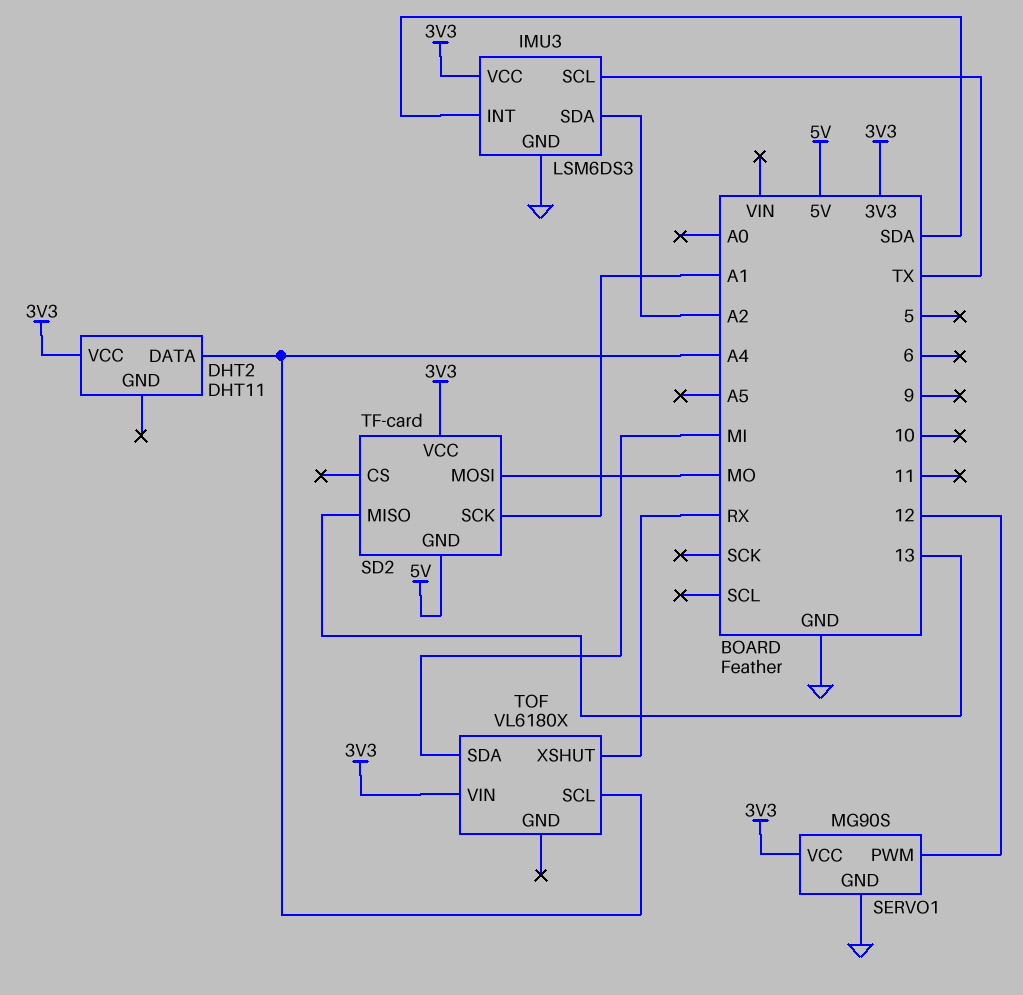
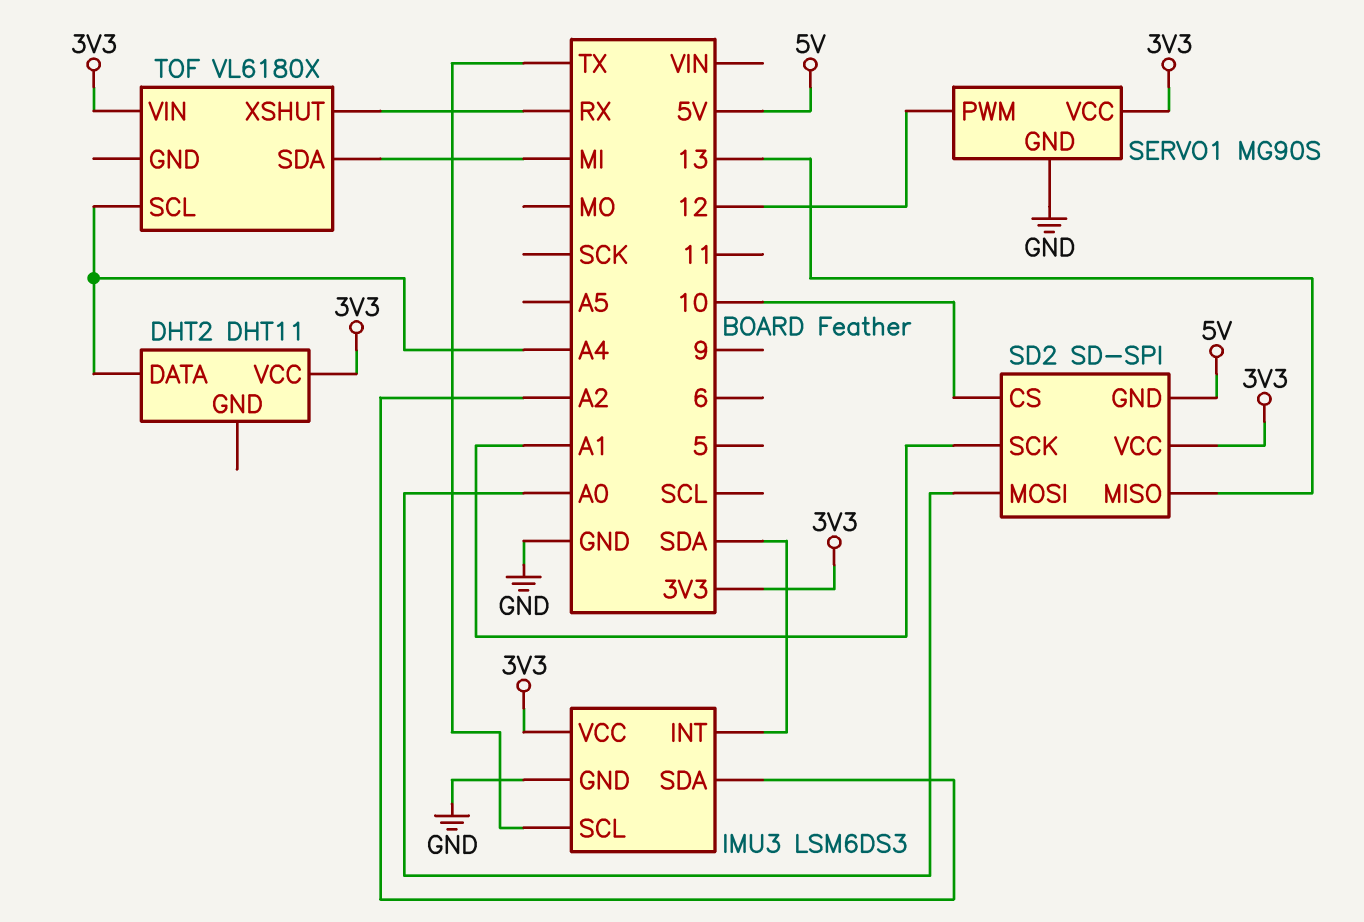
SD2: TF-card -> SD-SPI
SD2 pin CS: none -> 10
SD2 pin MOSI: MO -> A0

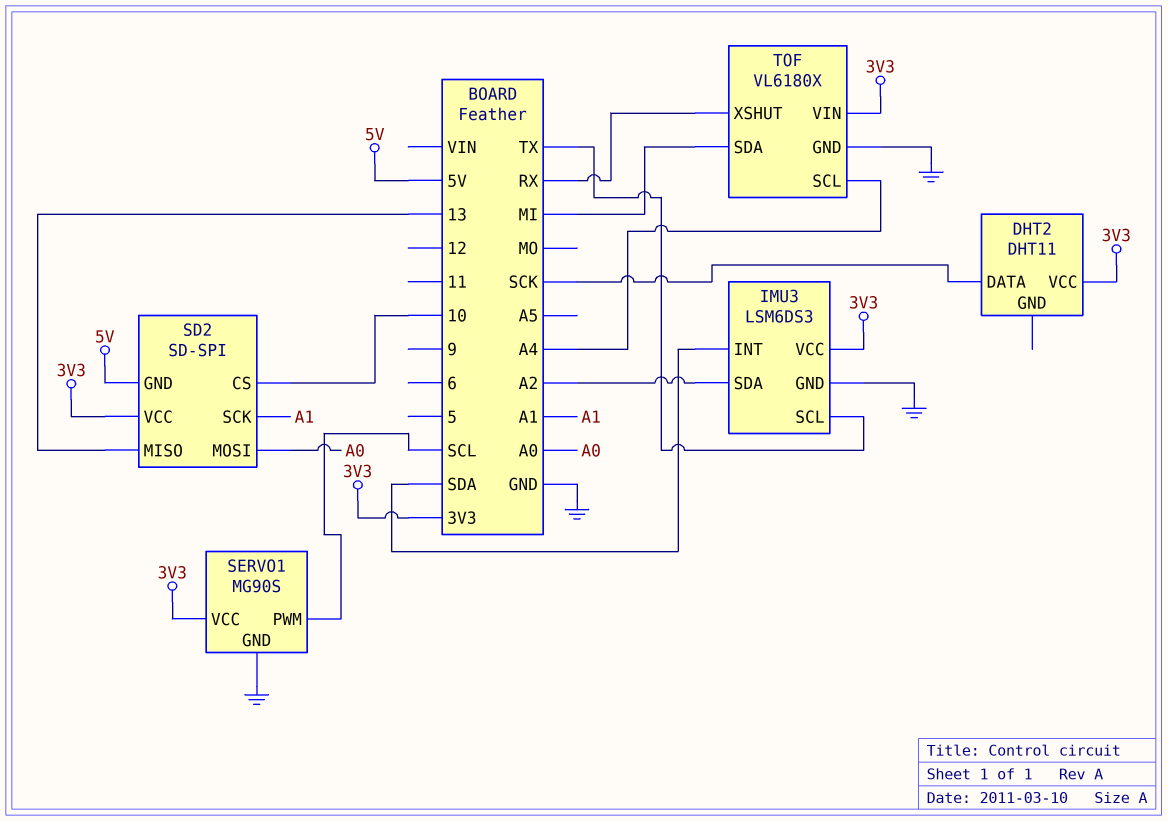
DHT2 pin DATA: A4 -> SCK
SERVO1 pin PWM: 12 -> SCL
TOF pin GND: none -> GND

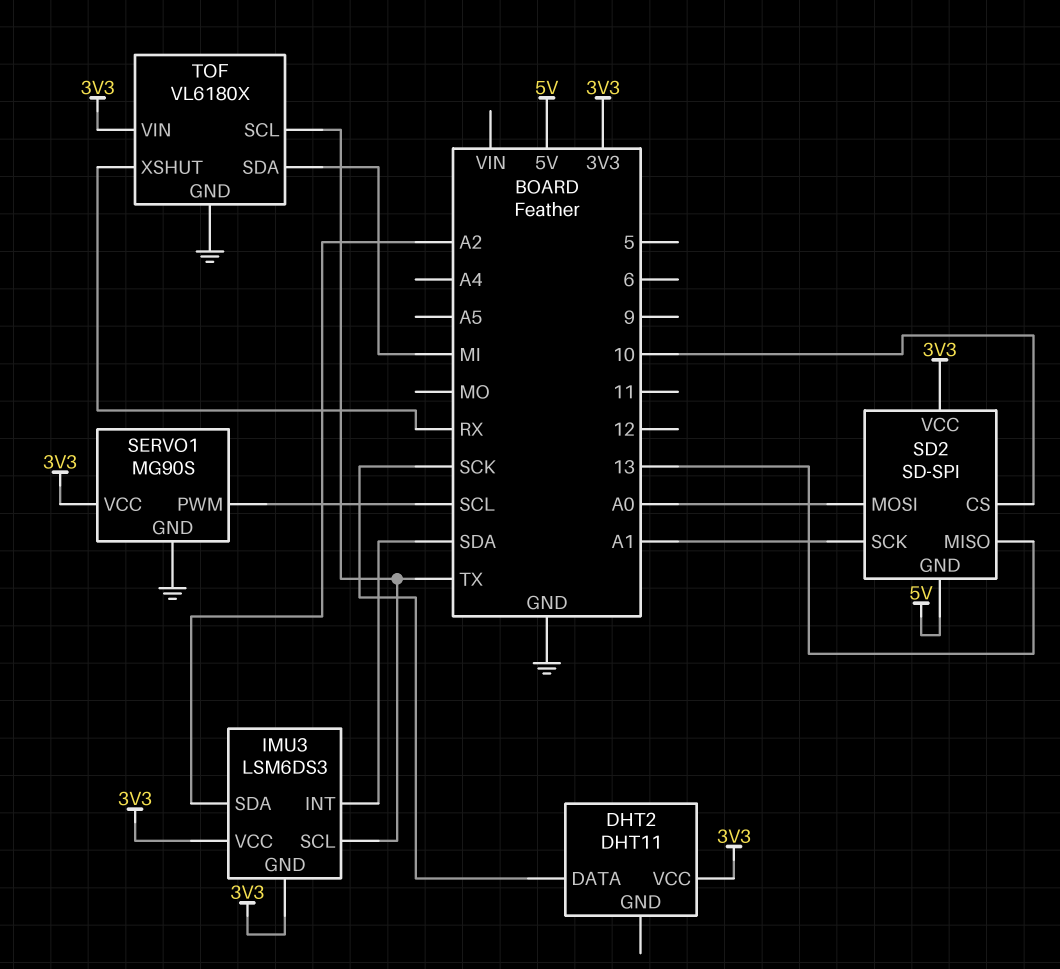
IMU3 pin GND: GND -> 3V3
TOF pin SCL: A4 -> TX

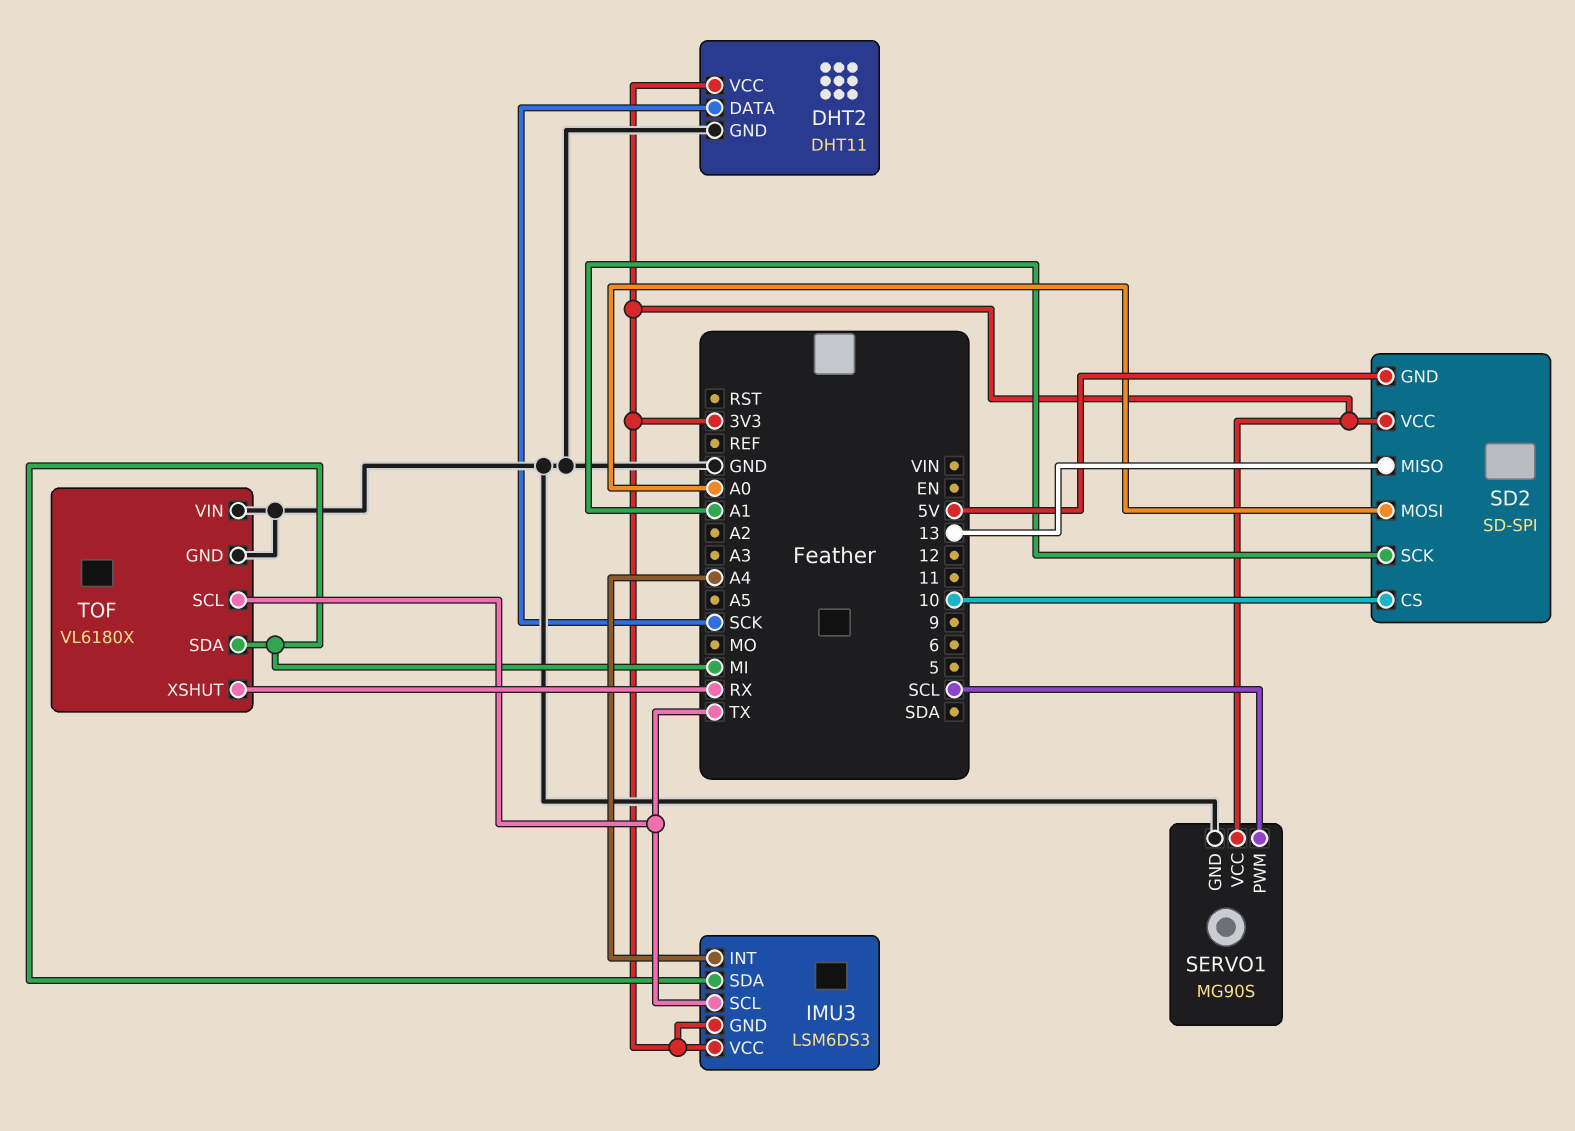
DHT2 pin GND: none -> GND
IMU3 pin INT: SDA -> A4
IMU3 pin SDA: A2 -> MI
TOF pin VIN: 3V3 -> GND

